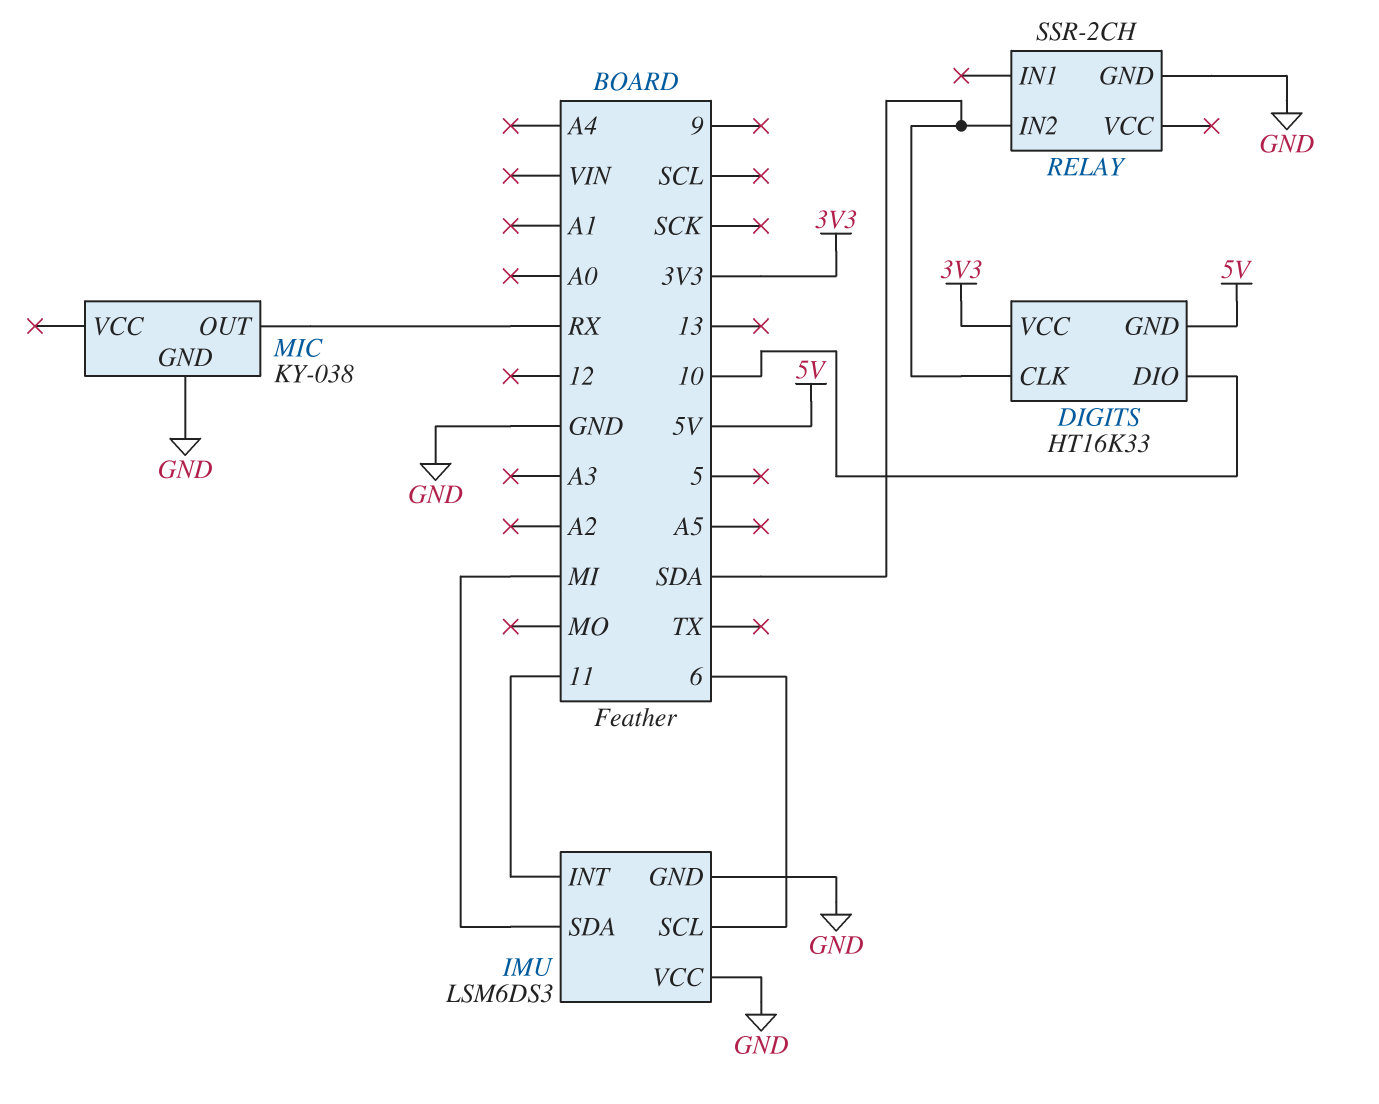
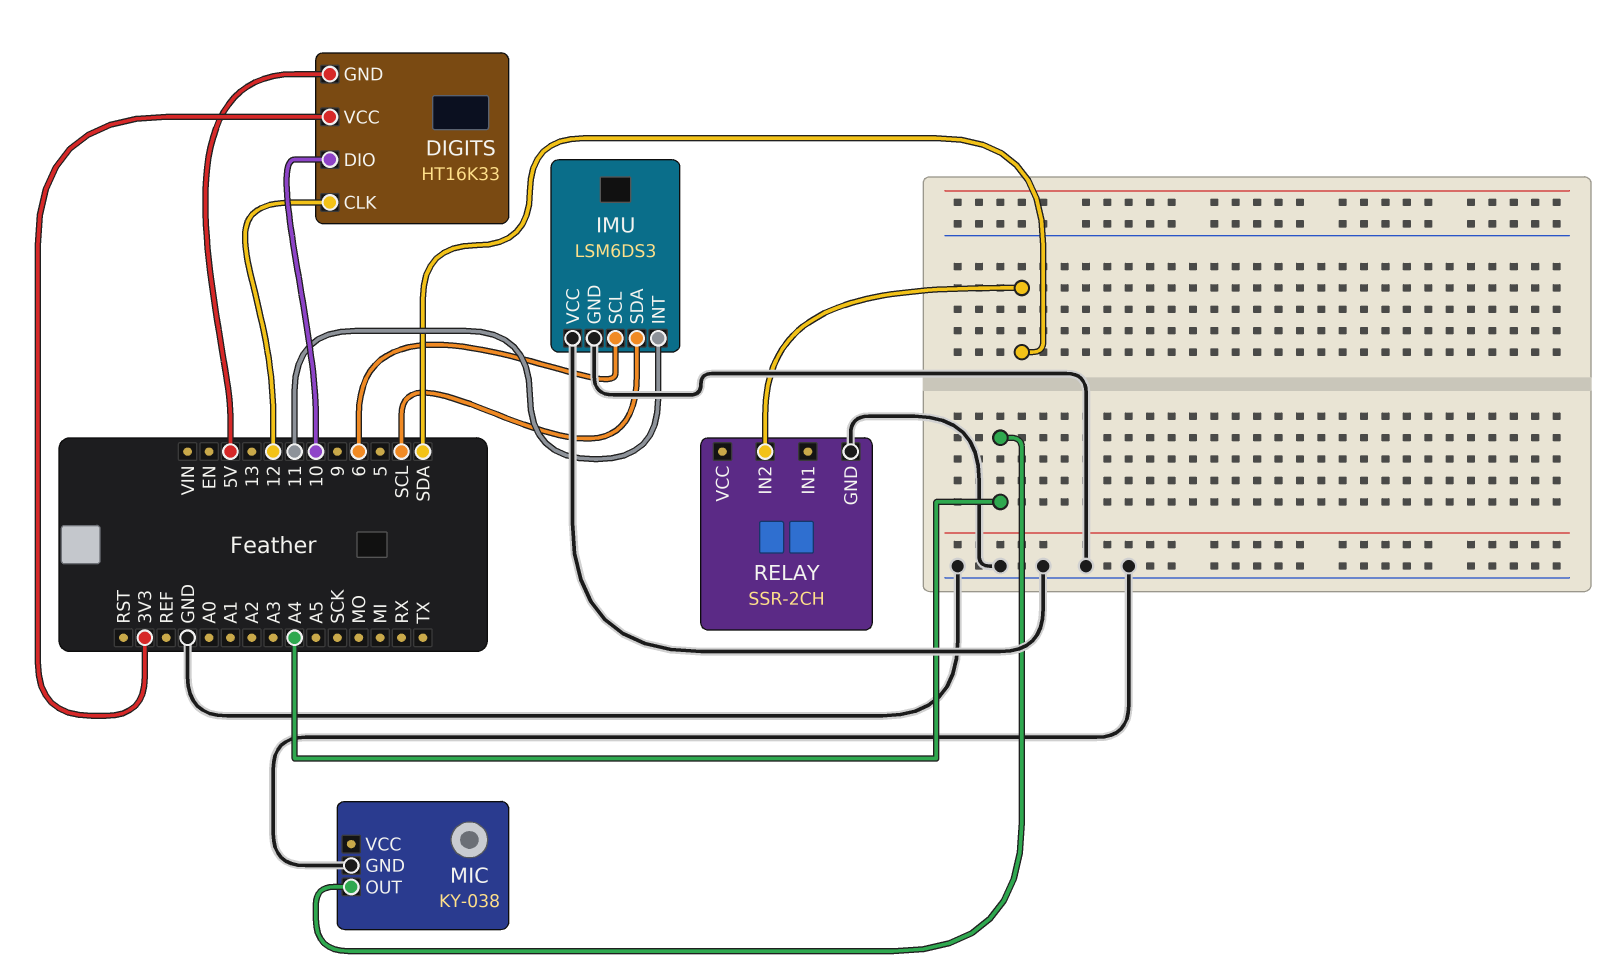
DIGITS pin CLK: SDA -> 12
IMU pin SDA: MI -> SCL
MIC pin OUT: RX -> A4

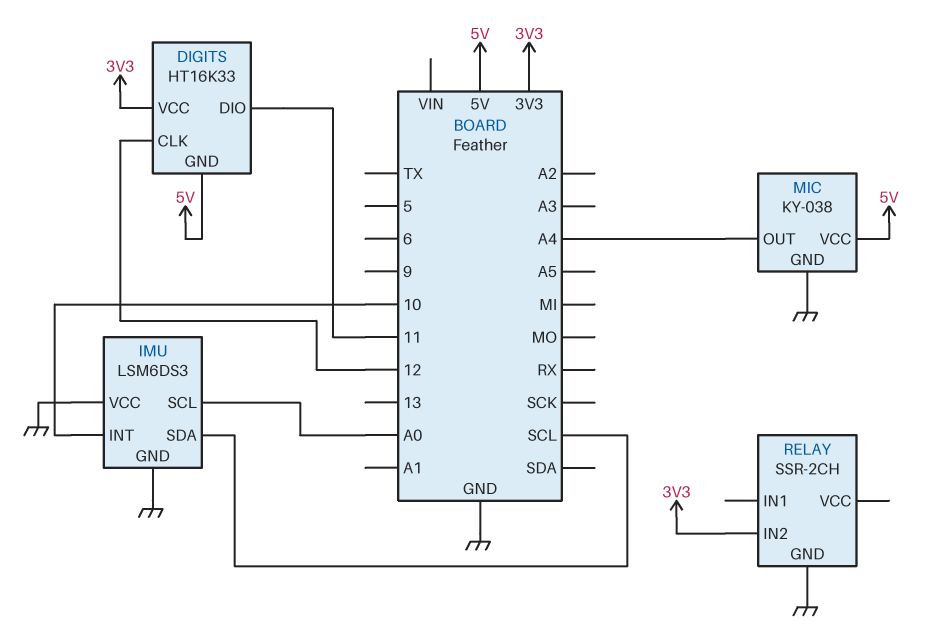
DIGITS pin DIO: 10 -> 11
IMU pin INT: 11 -> 10
IMU pin SCL: 6 -> A0
MIC pin VCC: none -> 5V
RELAY pin IN2: SDA -> 3V3

